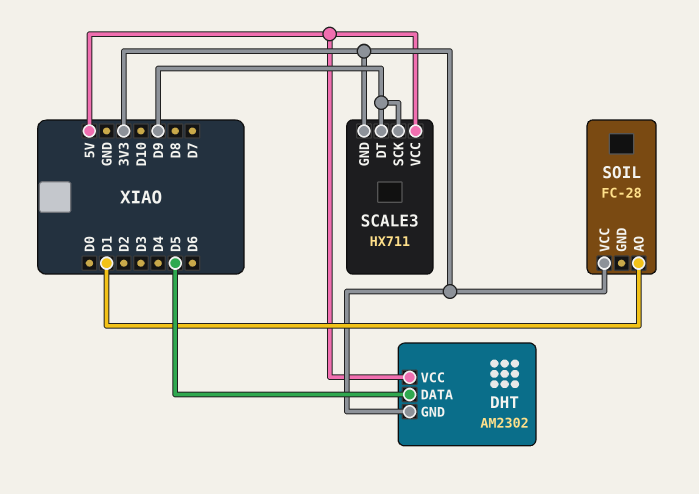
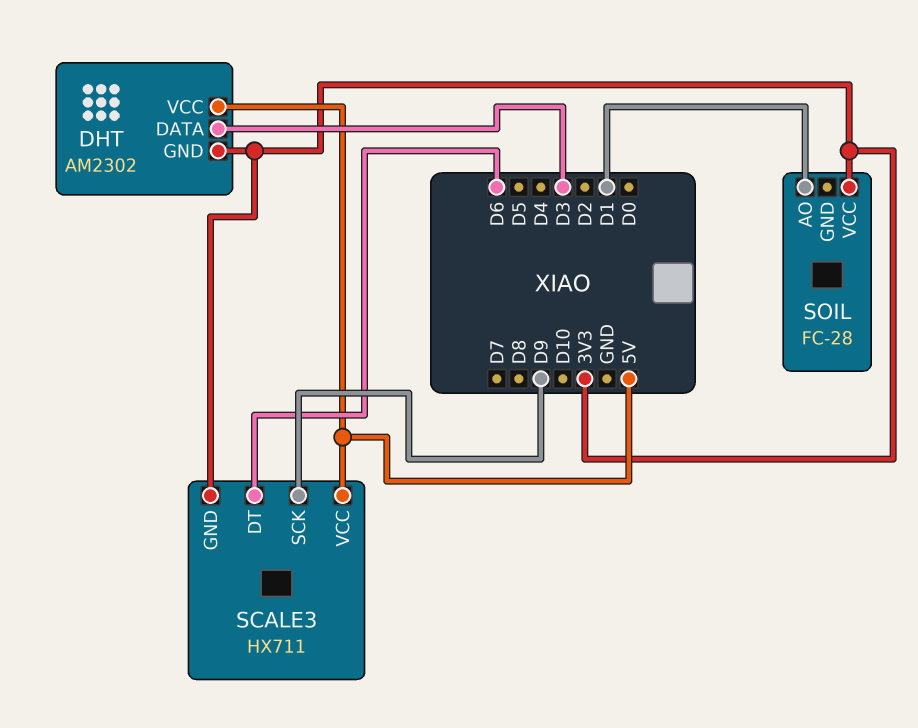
DHT pin DATA: D5 -> D3
SCALE3 pin DT: D9 -> D6

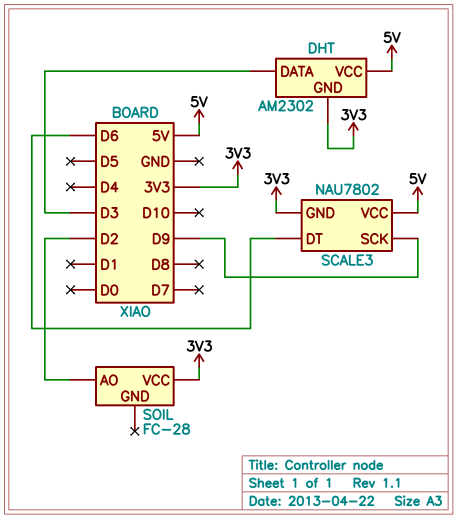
SCALE3: HX711 -> NAU7802
SOIL pin AO: D1 -> D2

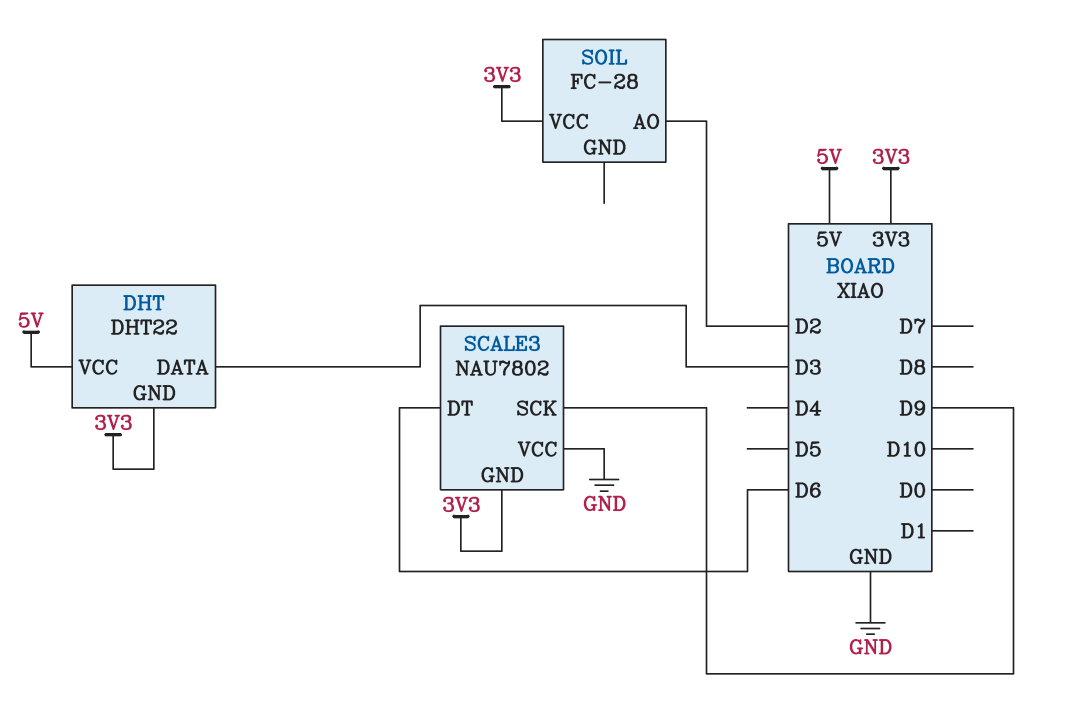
DHT: AM2302 -> DHT22
SCALE3 pin VCC: 5V -> GND

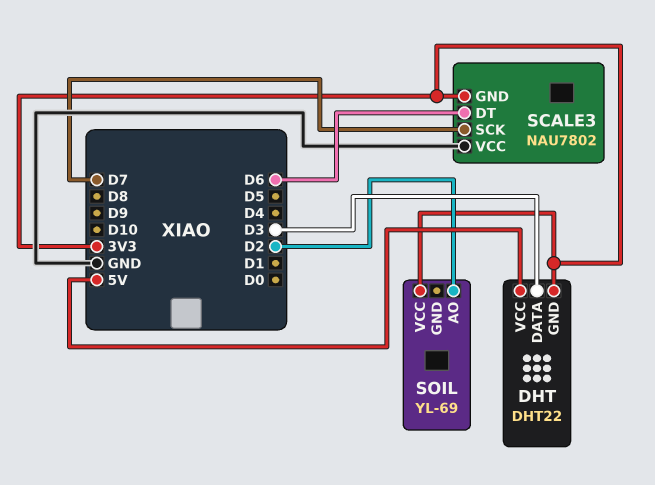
SCALE3 pin SCK: D9 -> D7
SOIL: FC-28 -> YL-69

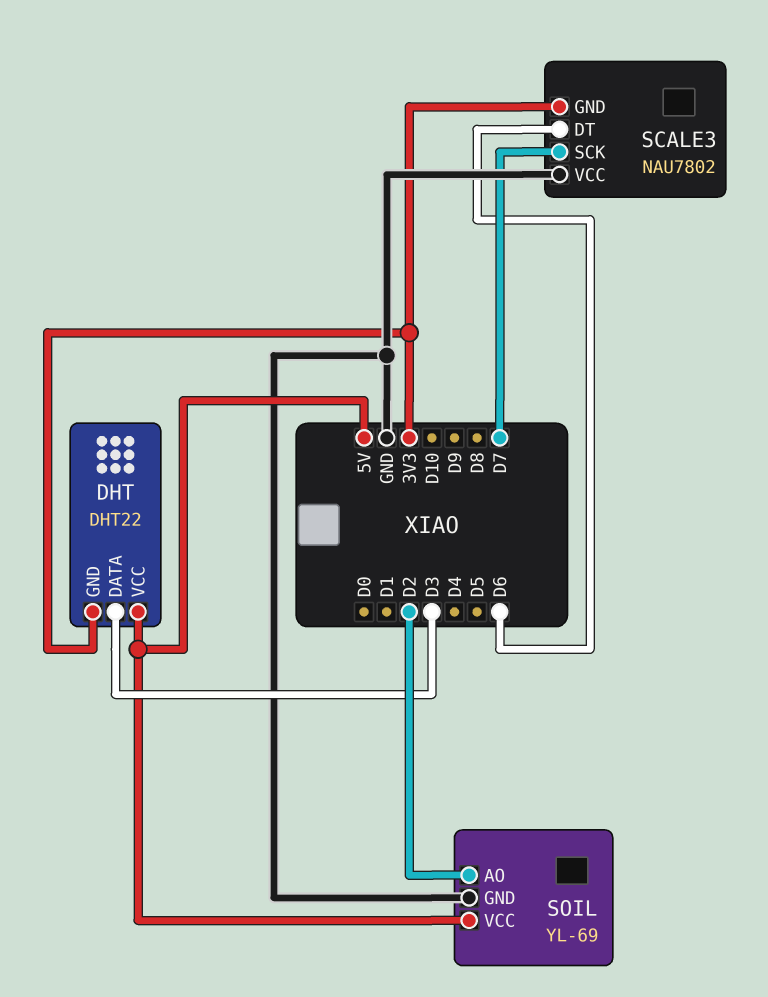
SOIL pin GND: none -> GND
SOIL pin VCC: 3V3 -> 5V

